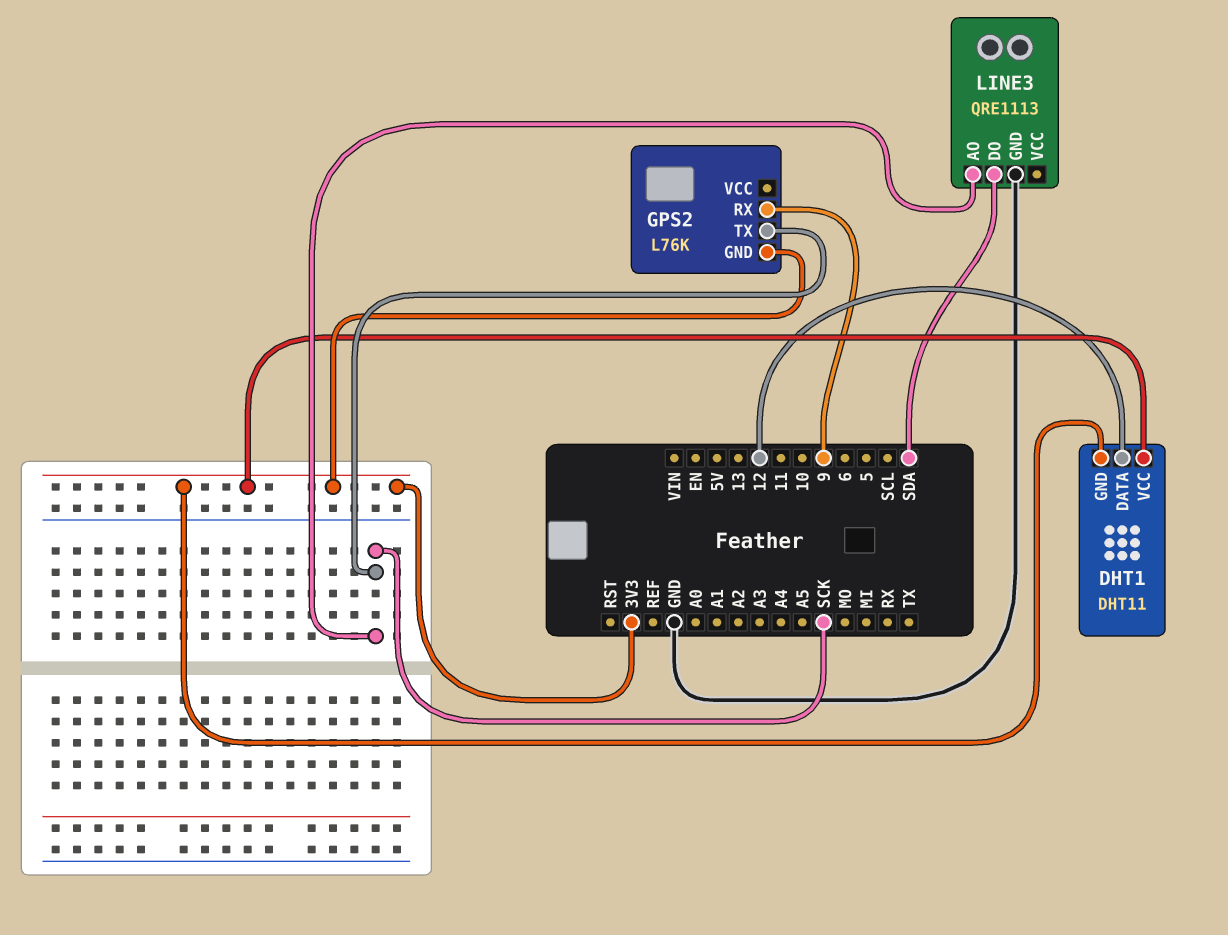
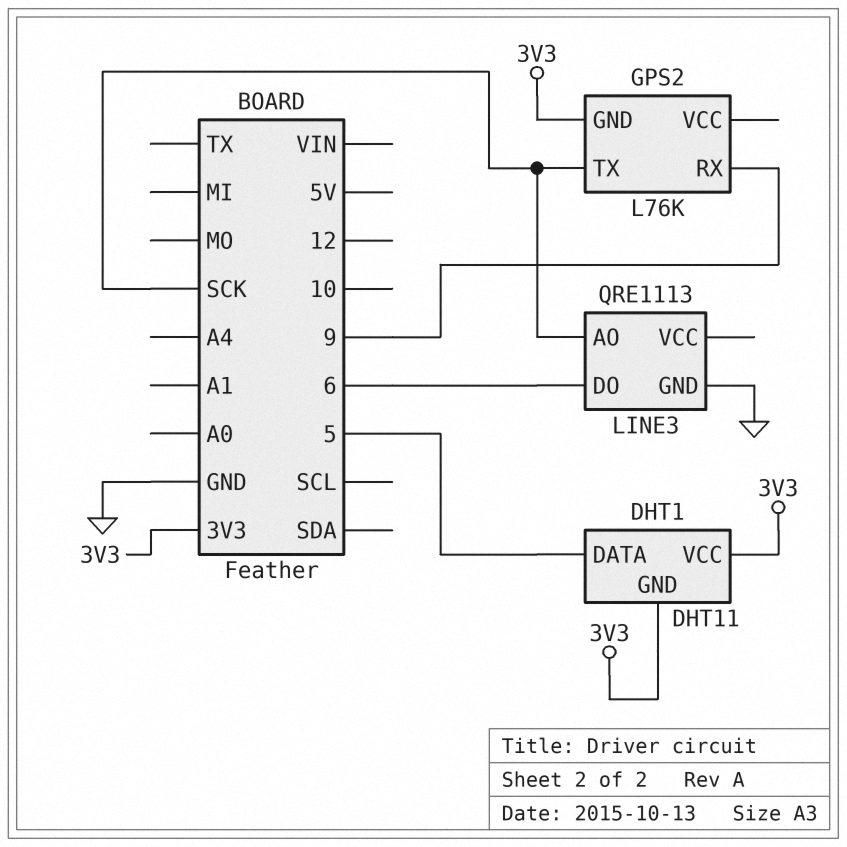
DHT1 pin DATA: 12 -> 5
LINE3 pin DO: SDA -> 6

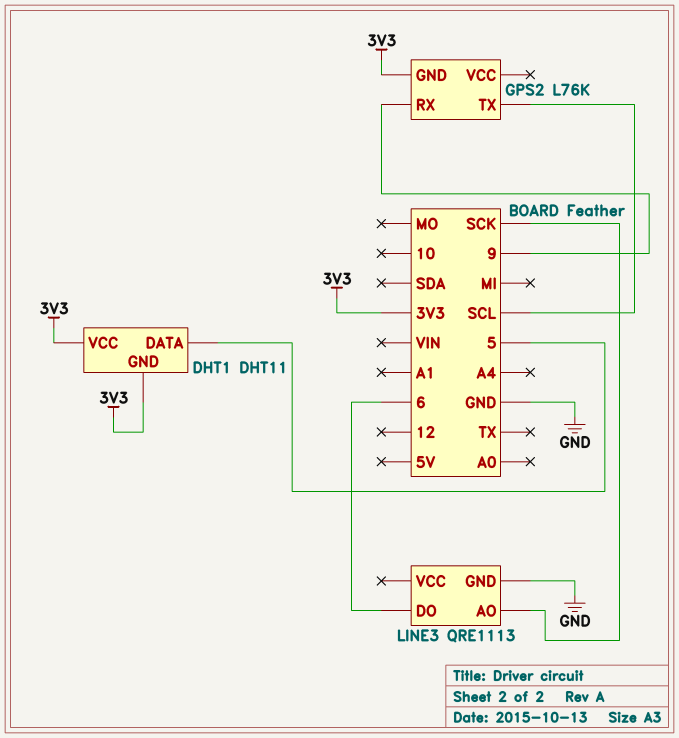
GPS2 pin TX: SCK -> SCL

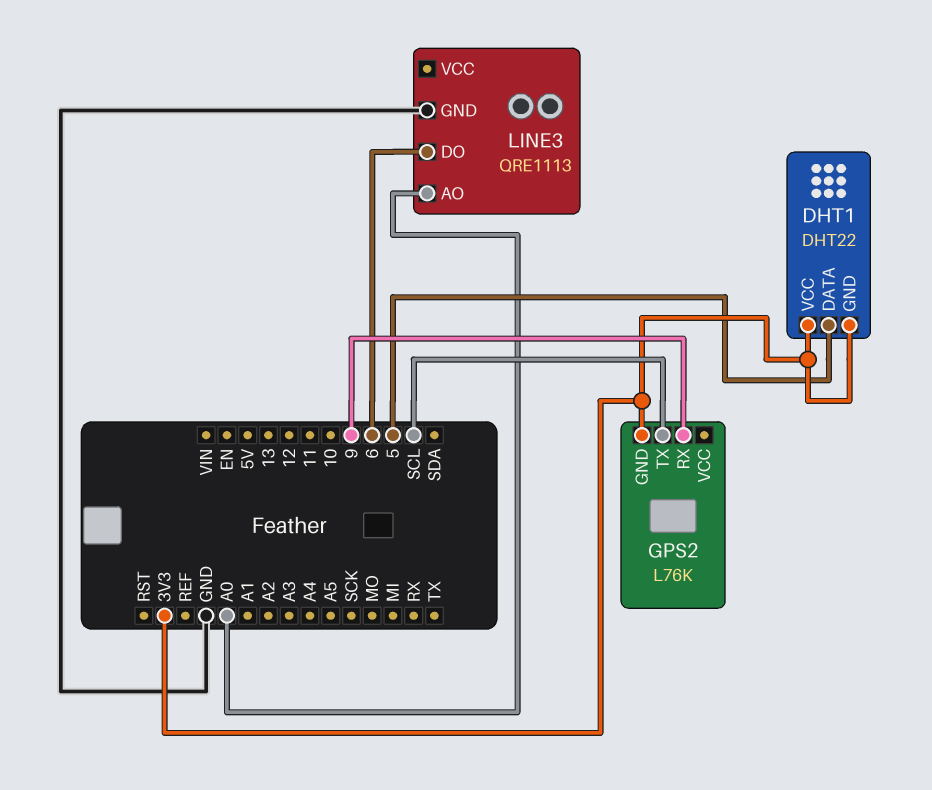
DHT1: DHT11 -> DHT22
LINE3 pin AO: SCK -> A0

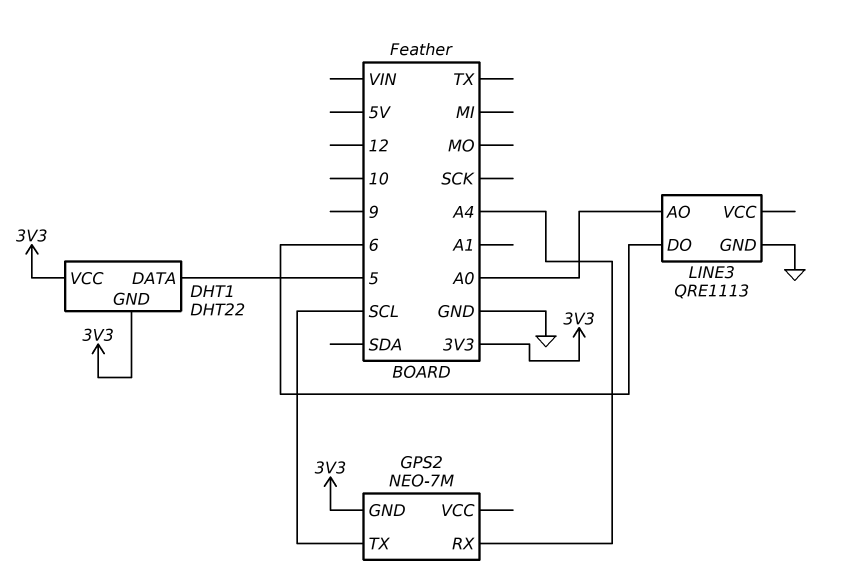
GPS2: L76K -> NEO-7M
GPS2 pin RX: 9 -> A4

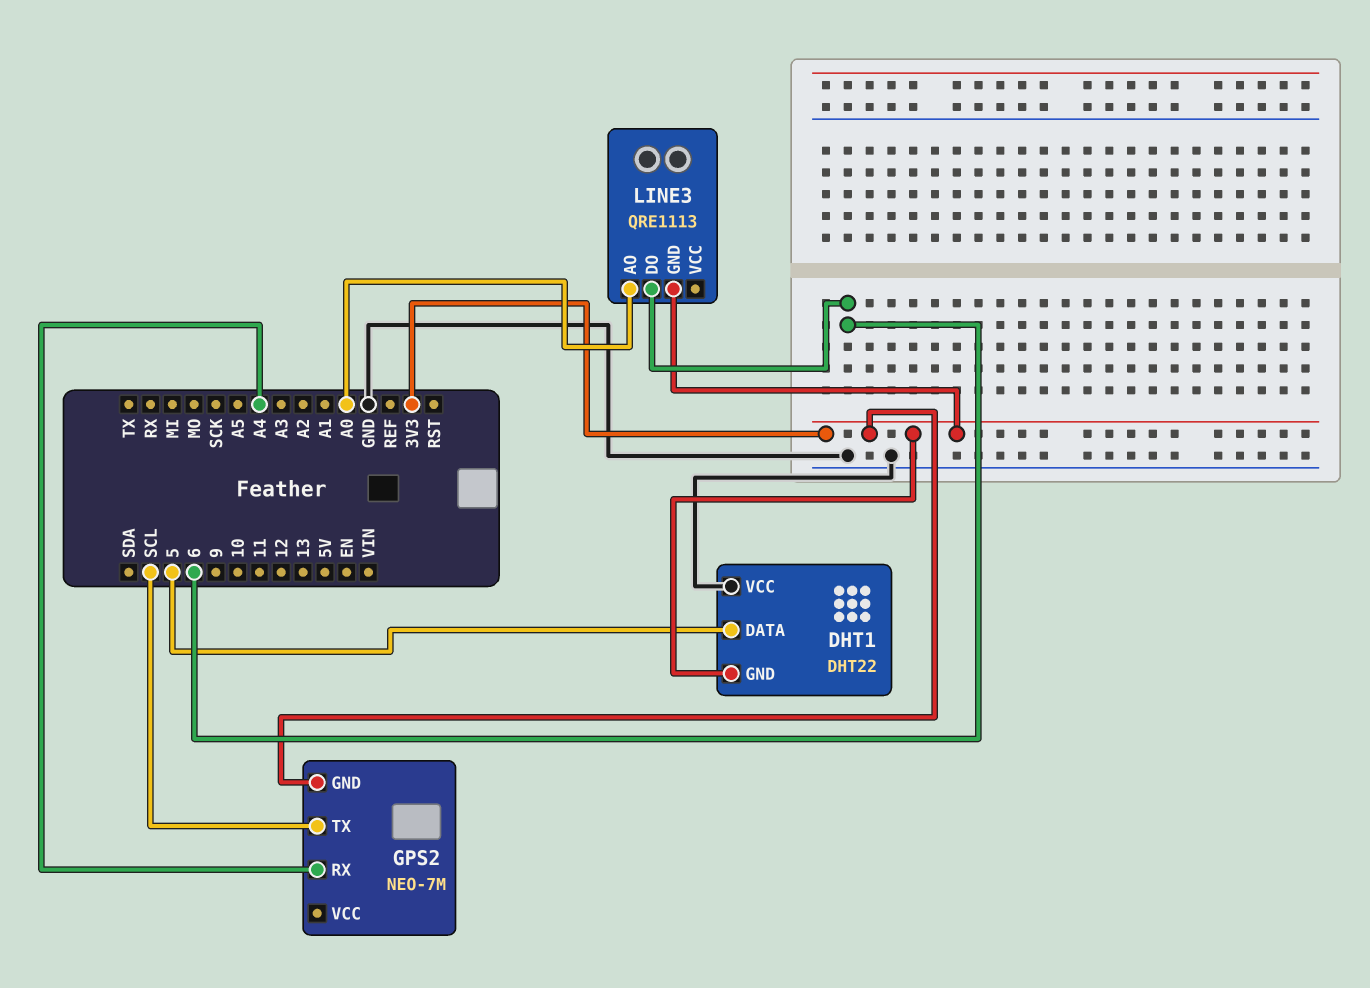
DHT1 pin VCC: 3V3 -> GND
LINE3 pin GND: GND -> 3V3

